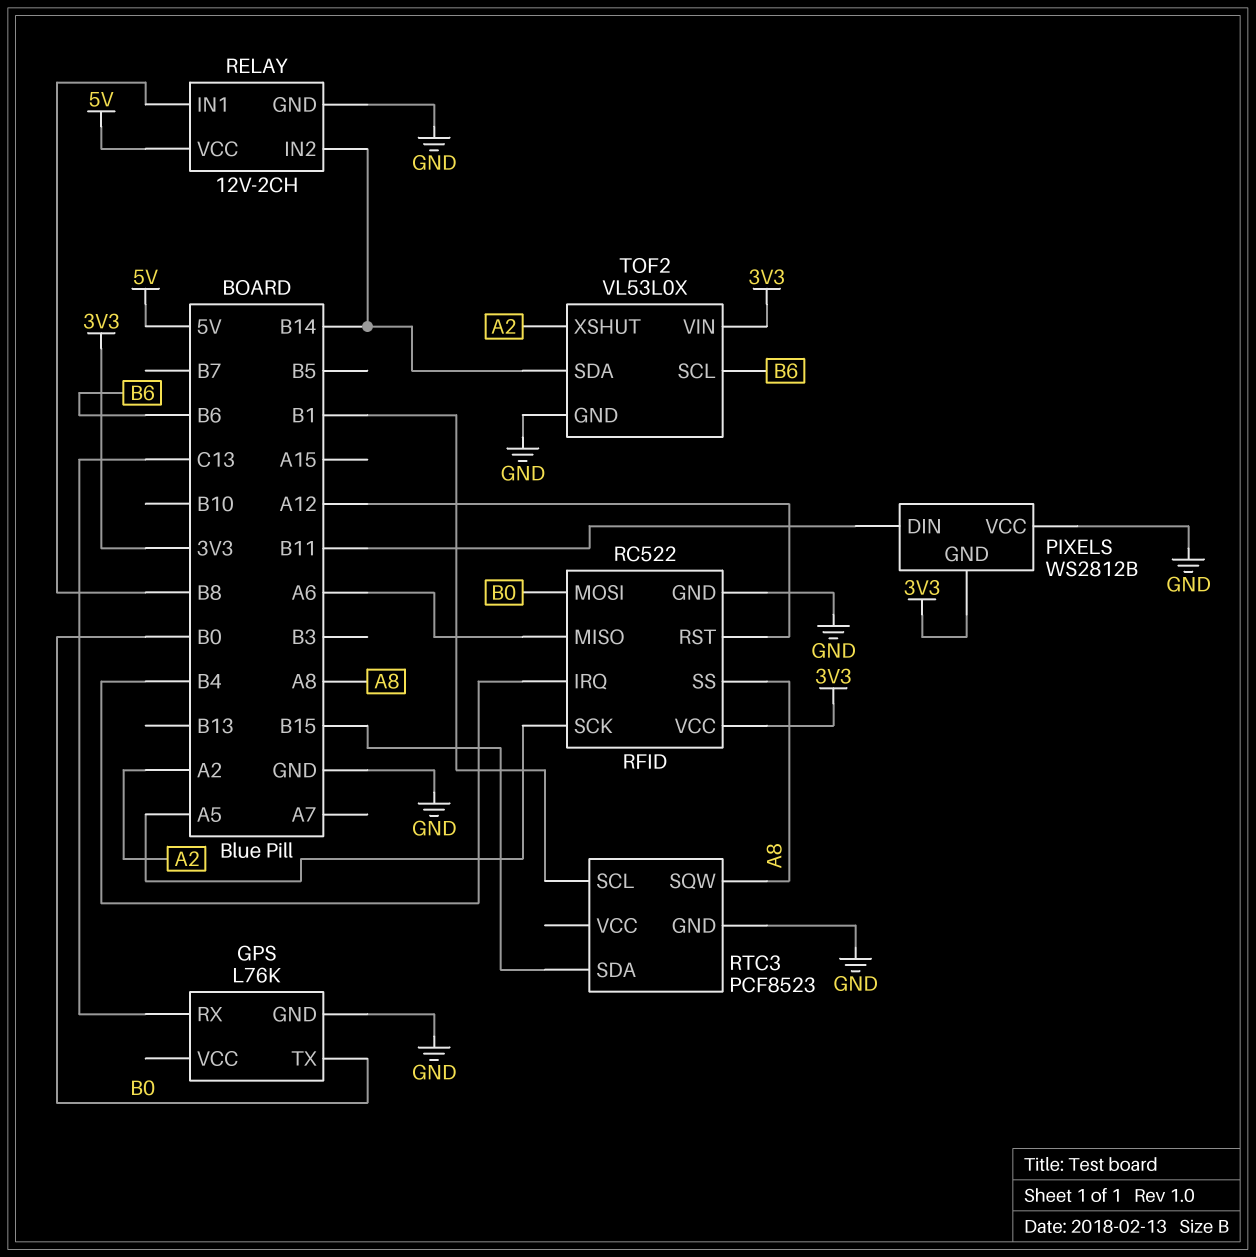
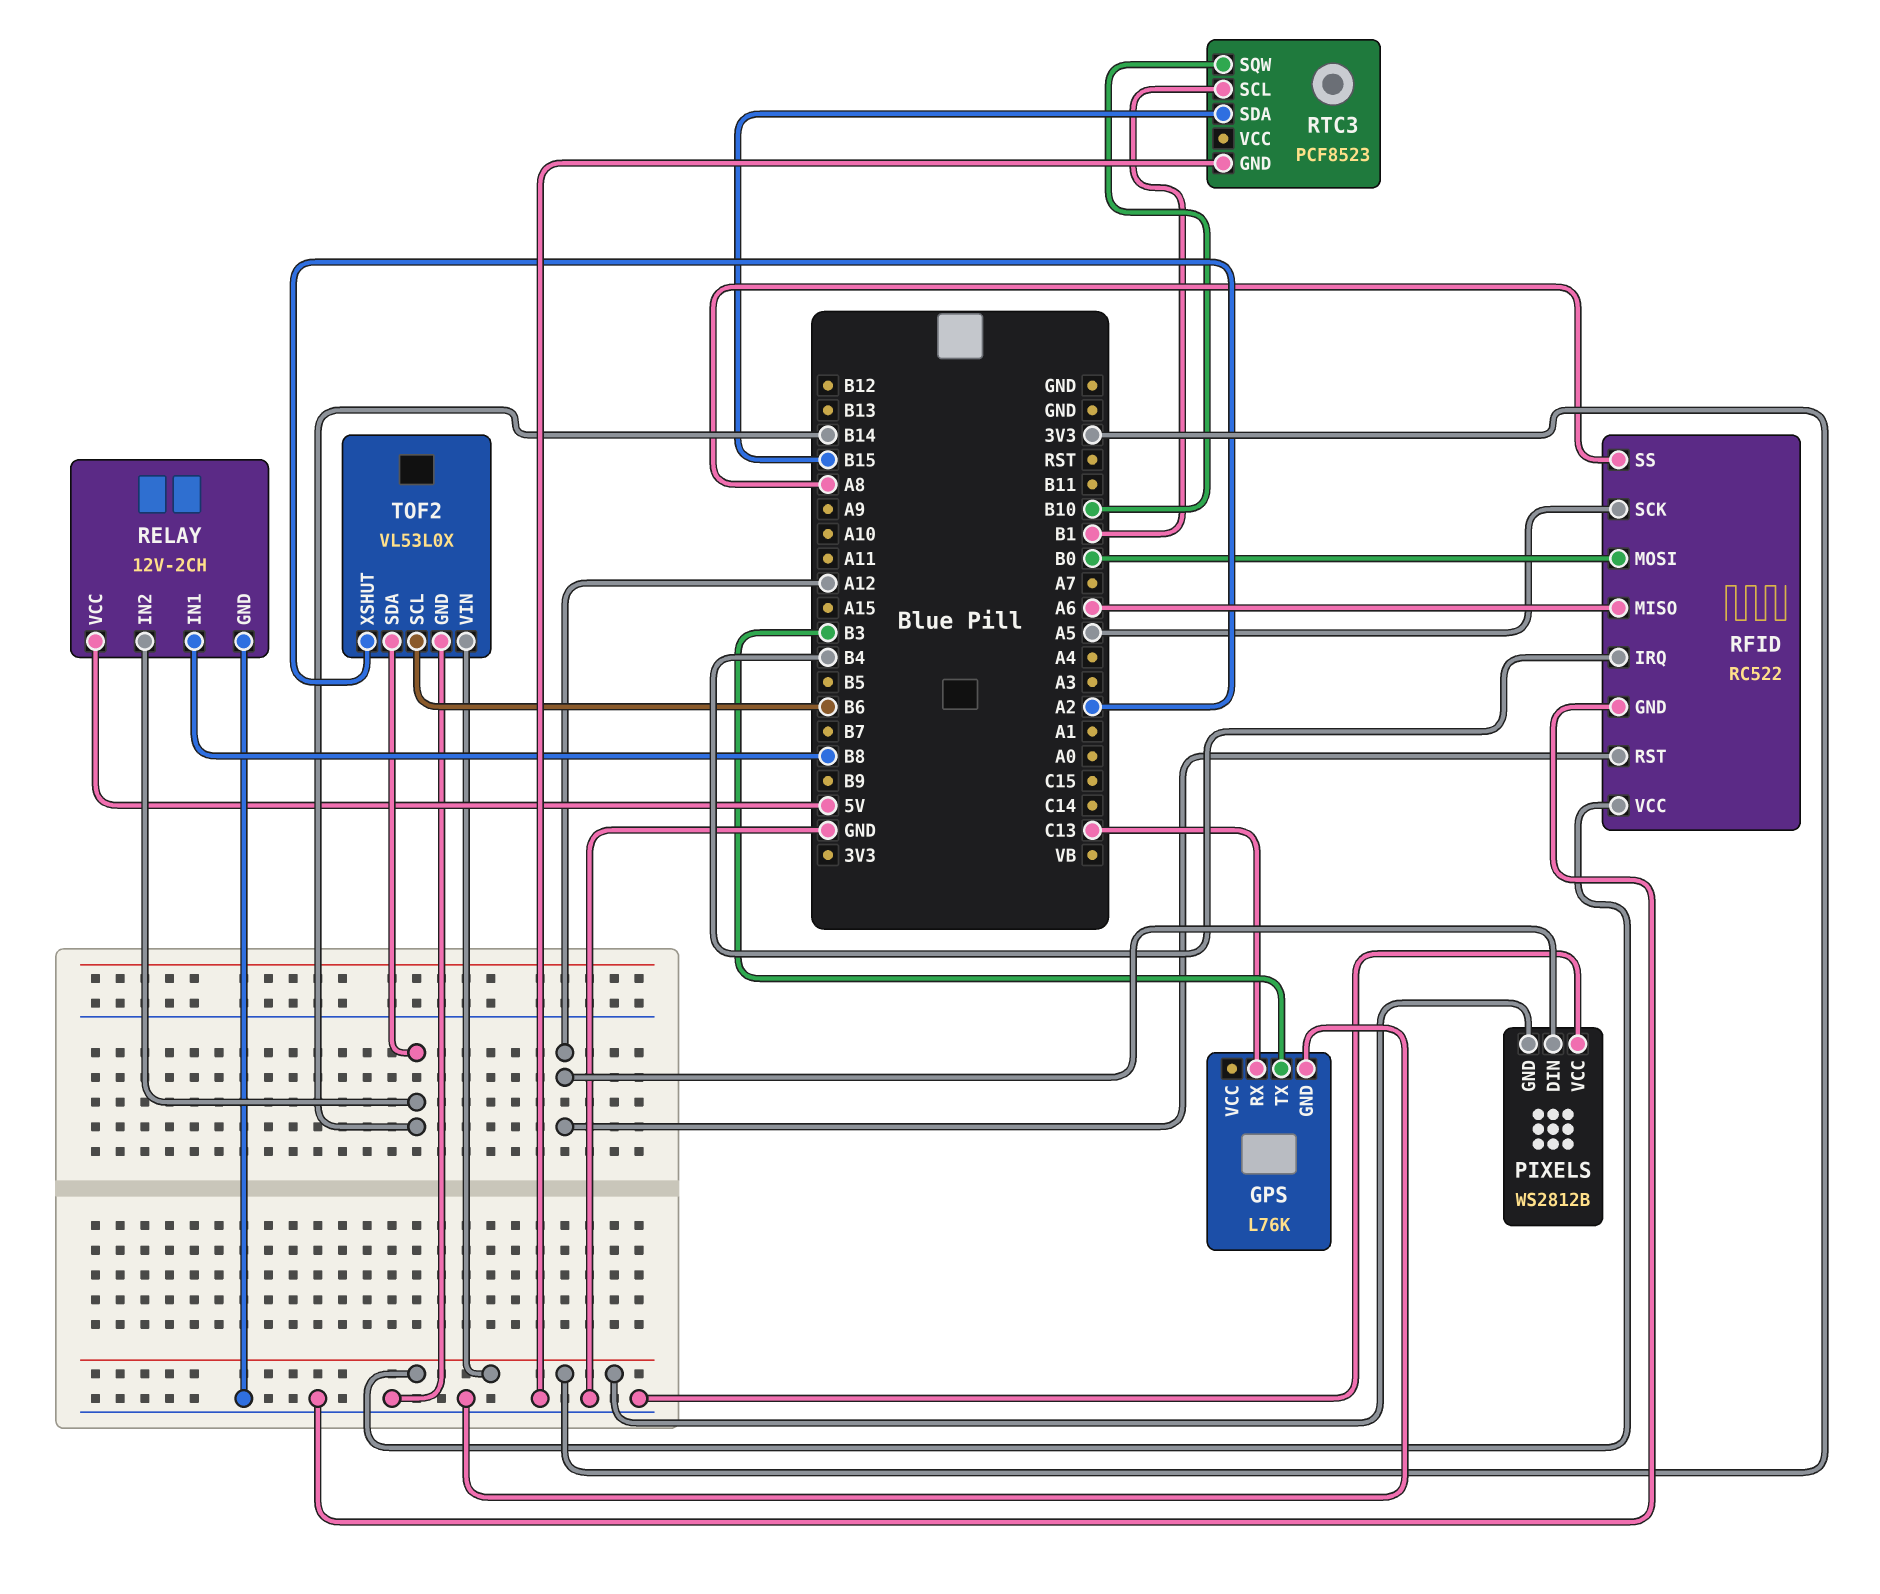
GPS pin TX: B0 -> B3
PIXELS pin DIN: B11 -> A12
RTC3 pin SQW: A8 -> B10

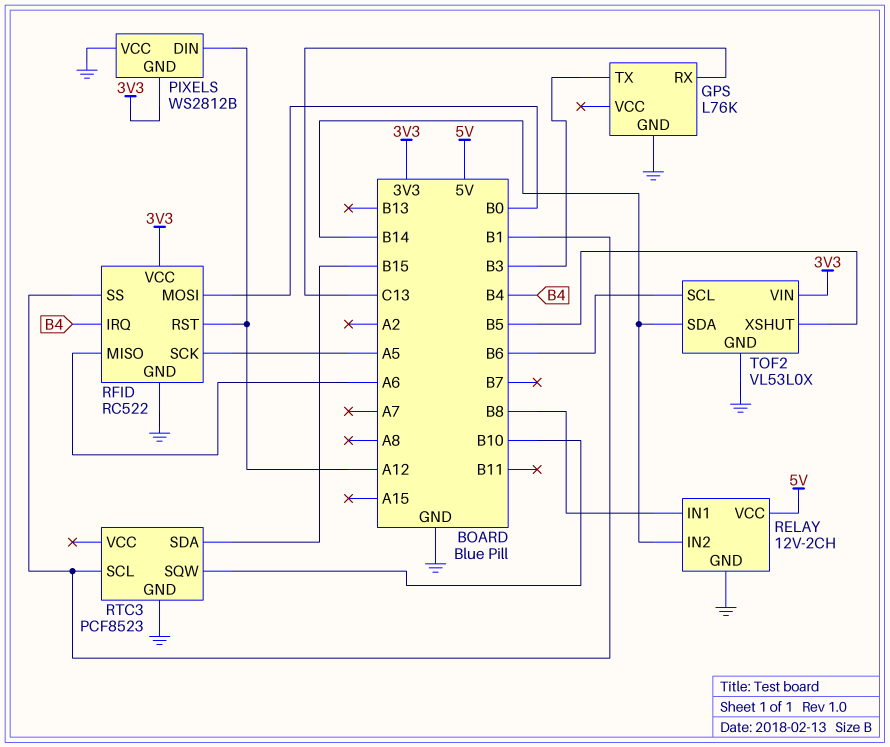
RFID pin SS: A8 -> B1
TOF2 pin XSHUT: A2 -> B5

